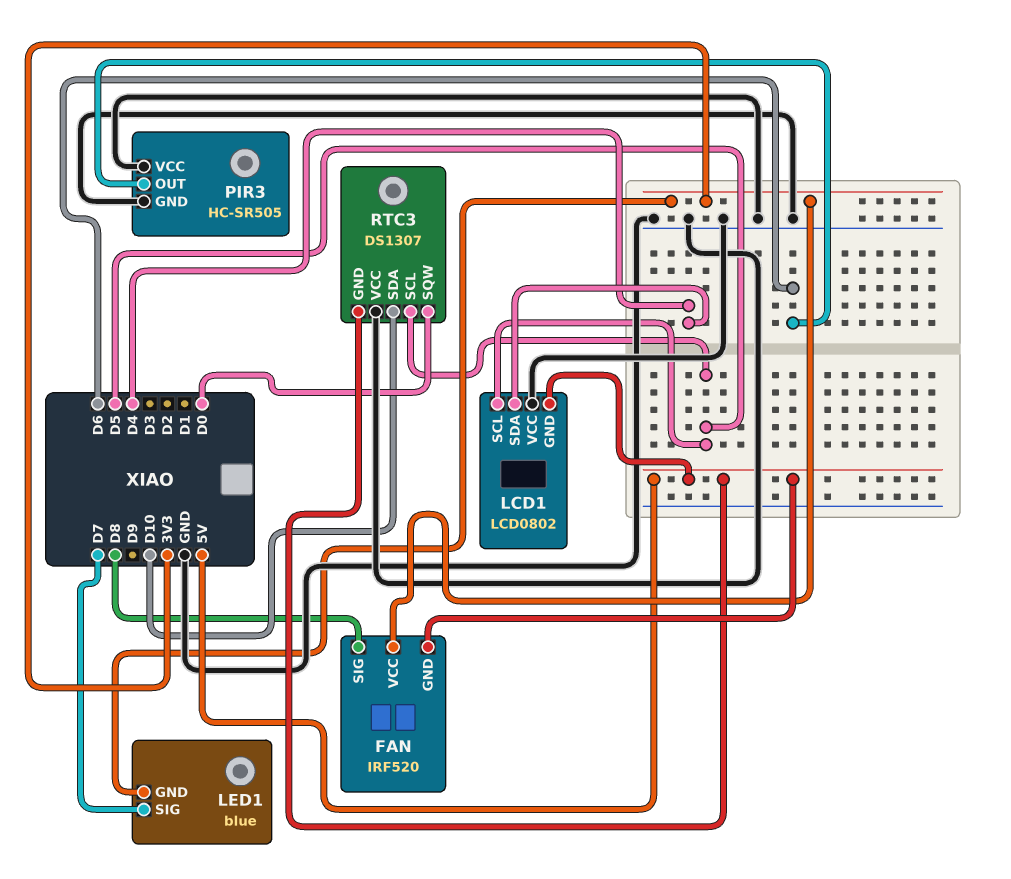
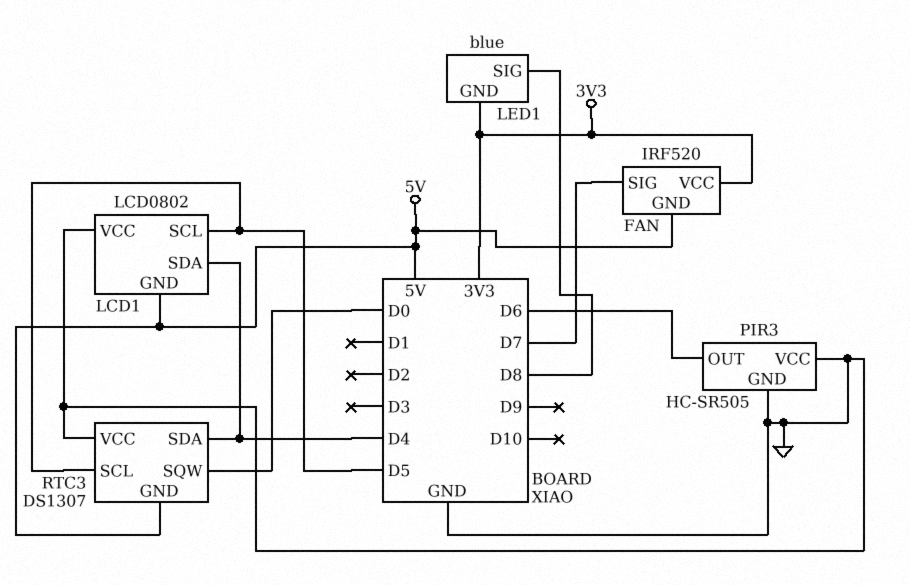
FAN pin SIG: D8 -> D7
LED1 pin SIG: D7 -> D8
RTC3 pin SDA: D10 -> D4

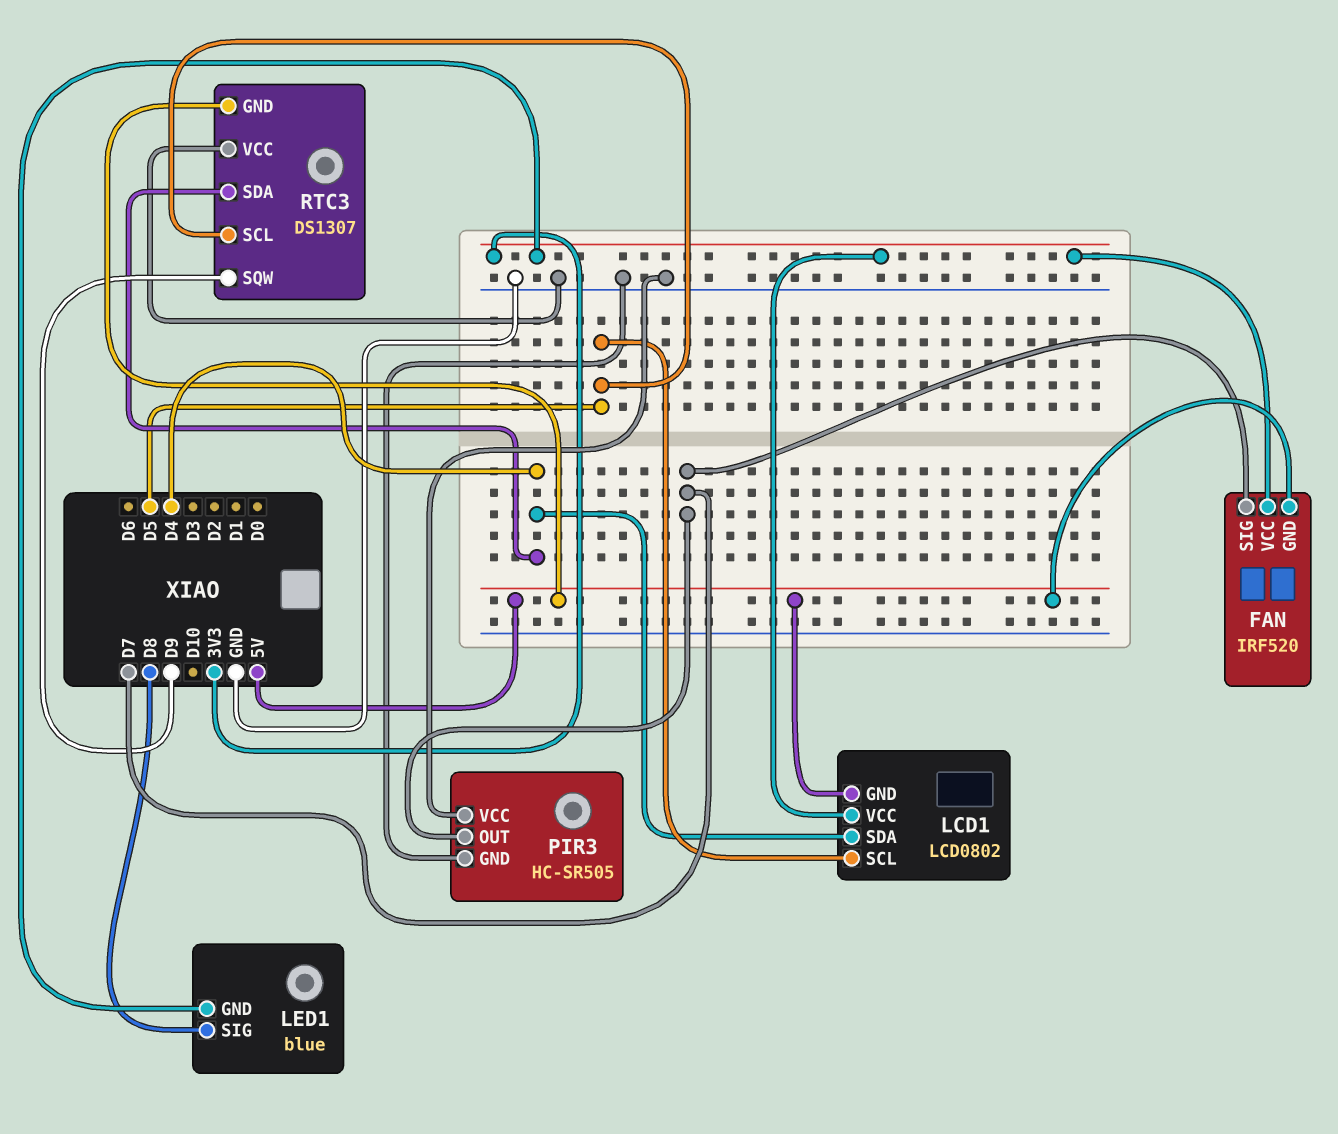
LCD1 pin VCC: GND -> 3V3
PIR3 pin OUT: D6 -> D7
RTC3 pin SQW: D0 -> D9

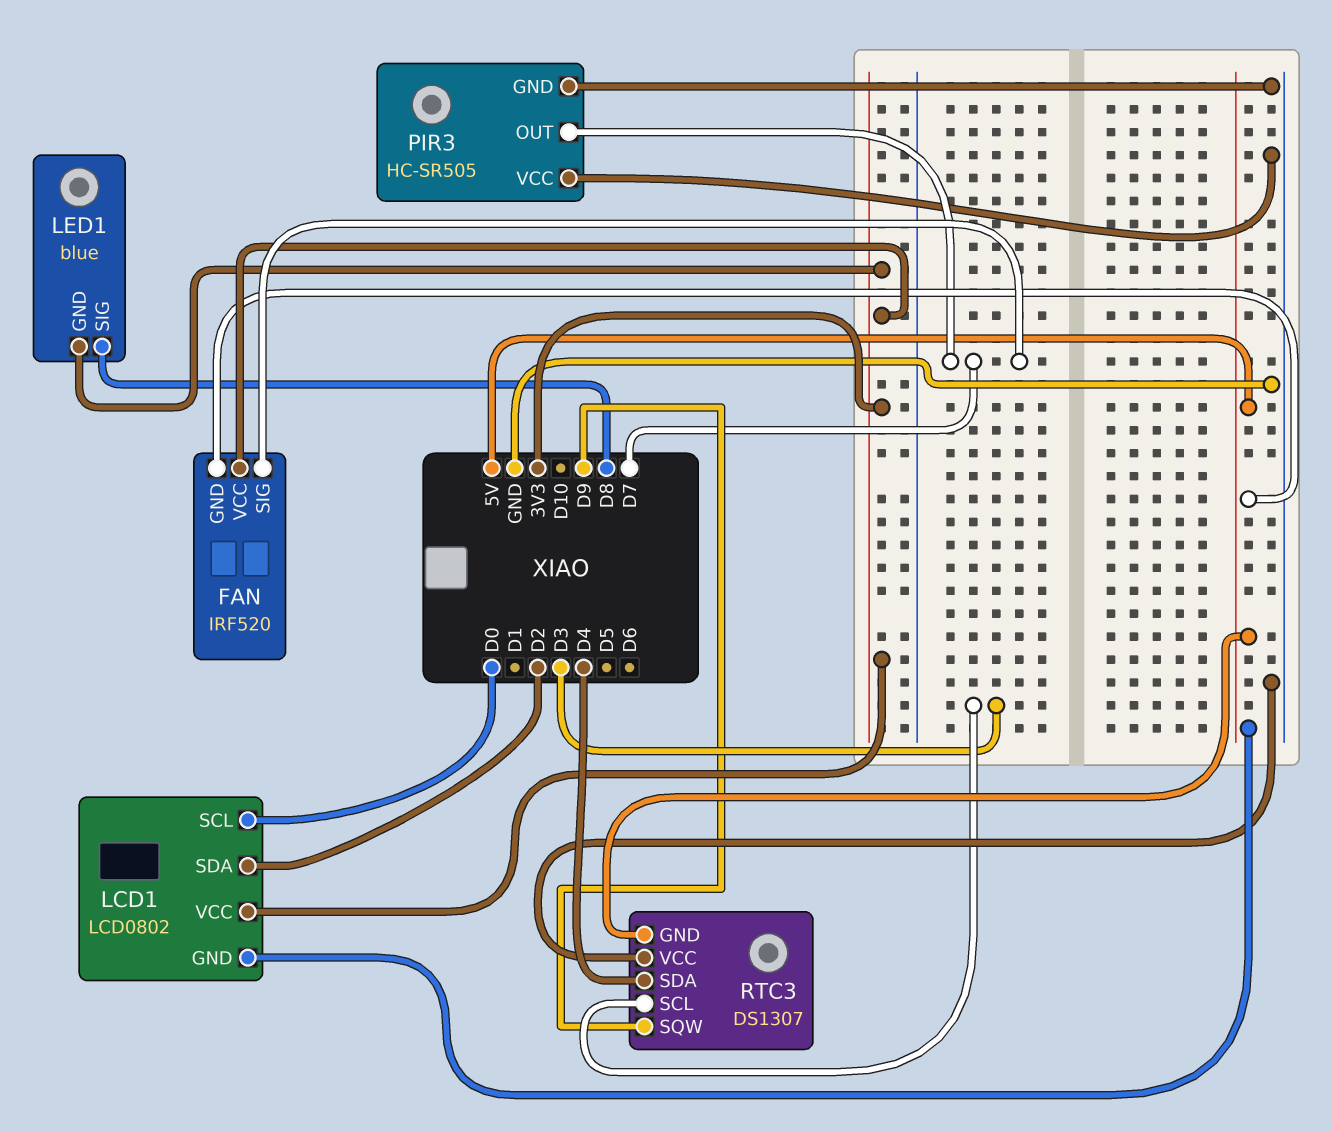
LCD1 pin SCL: D5 -> D0
LCD1 pin SDA: D4 -> D2
RTC3 pin SCL: D5 -> D3

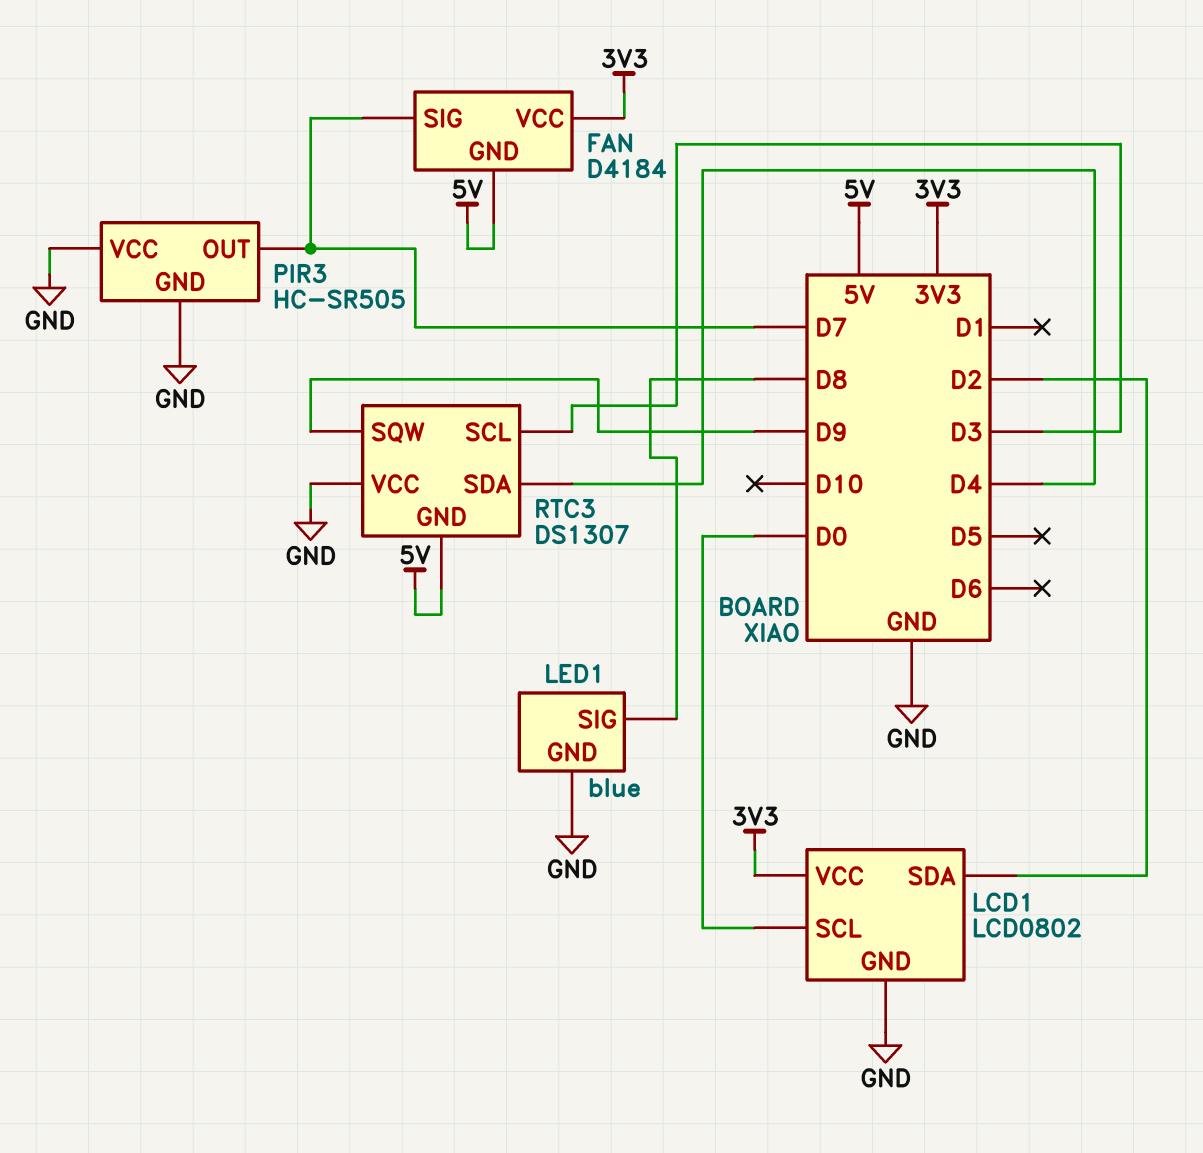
FAN: IRF520 -> D4184
LCD1 pin GND: 5V -> GND
LED1 pin GND: 3V3 -> GND

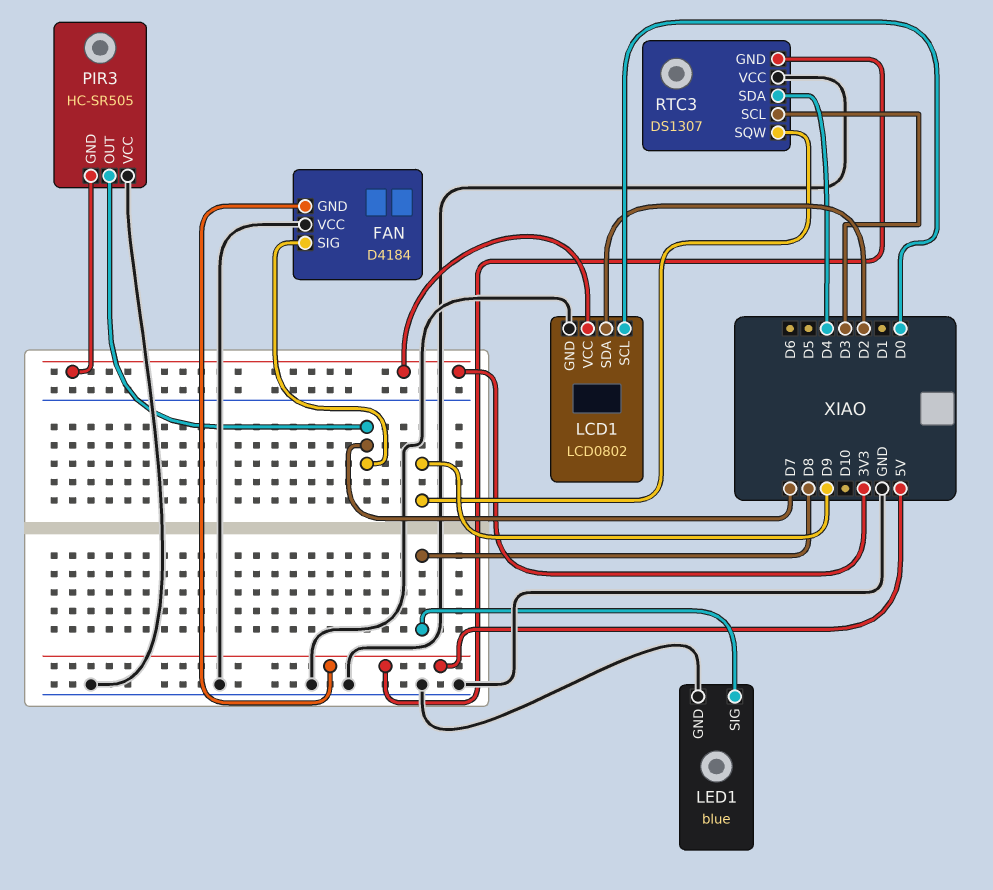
FAN pin VCC: 3V3 -> GND
PIR3 pin GND: GND -> 3V3

